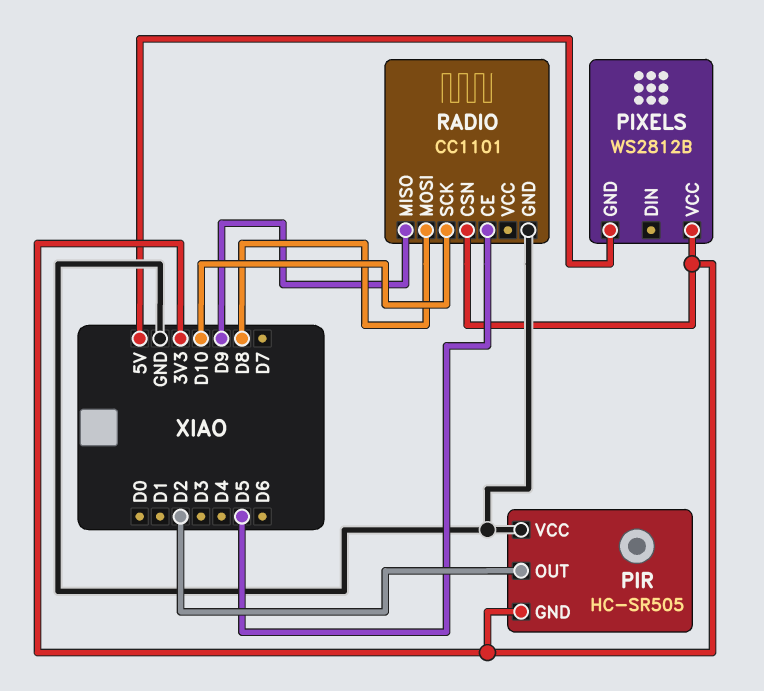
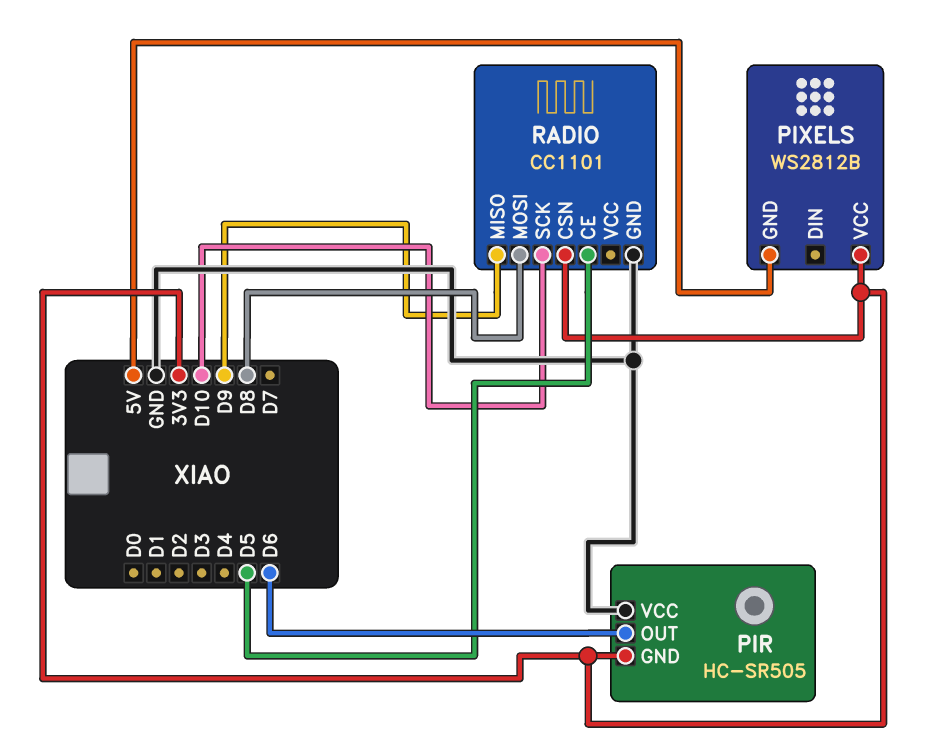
PIR pin OUT: D2 -> D6

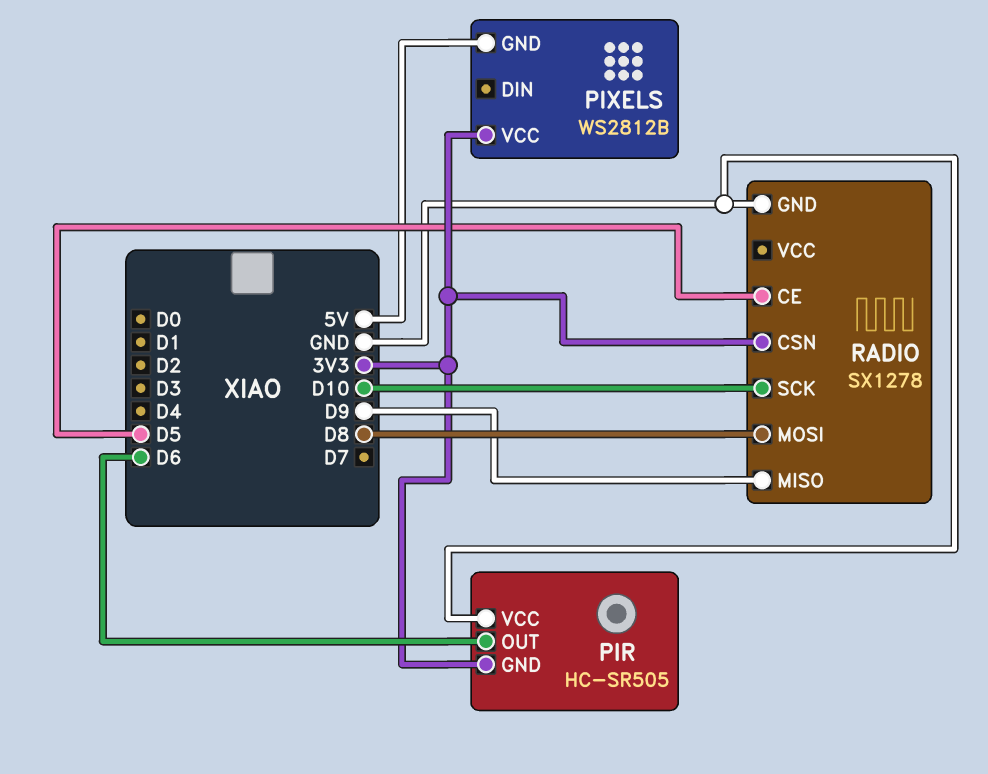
RADIO: CC1101 -> SX1278

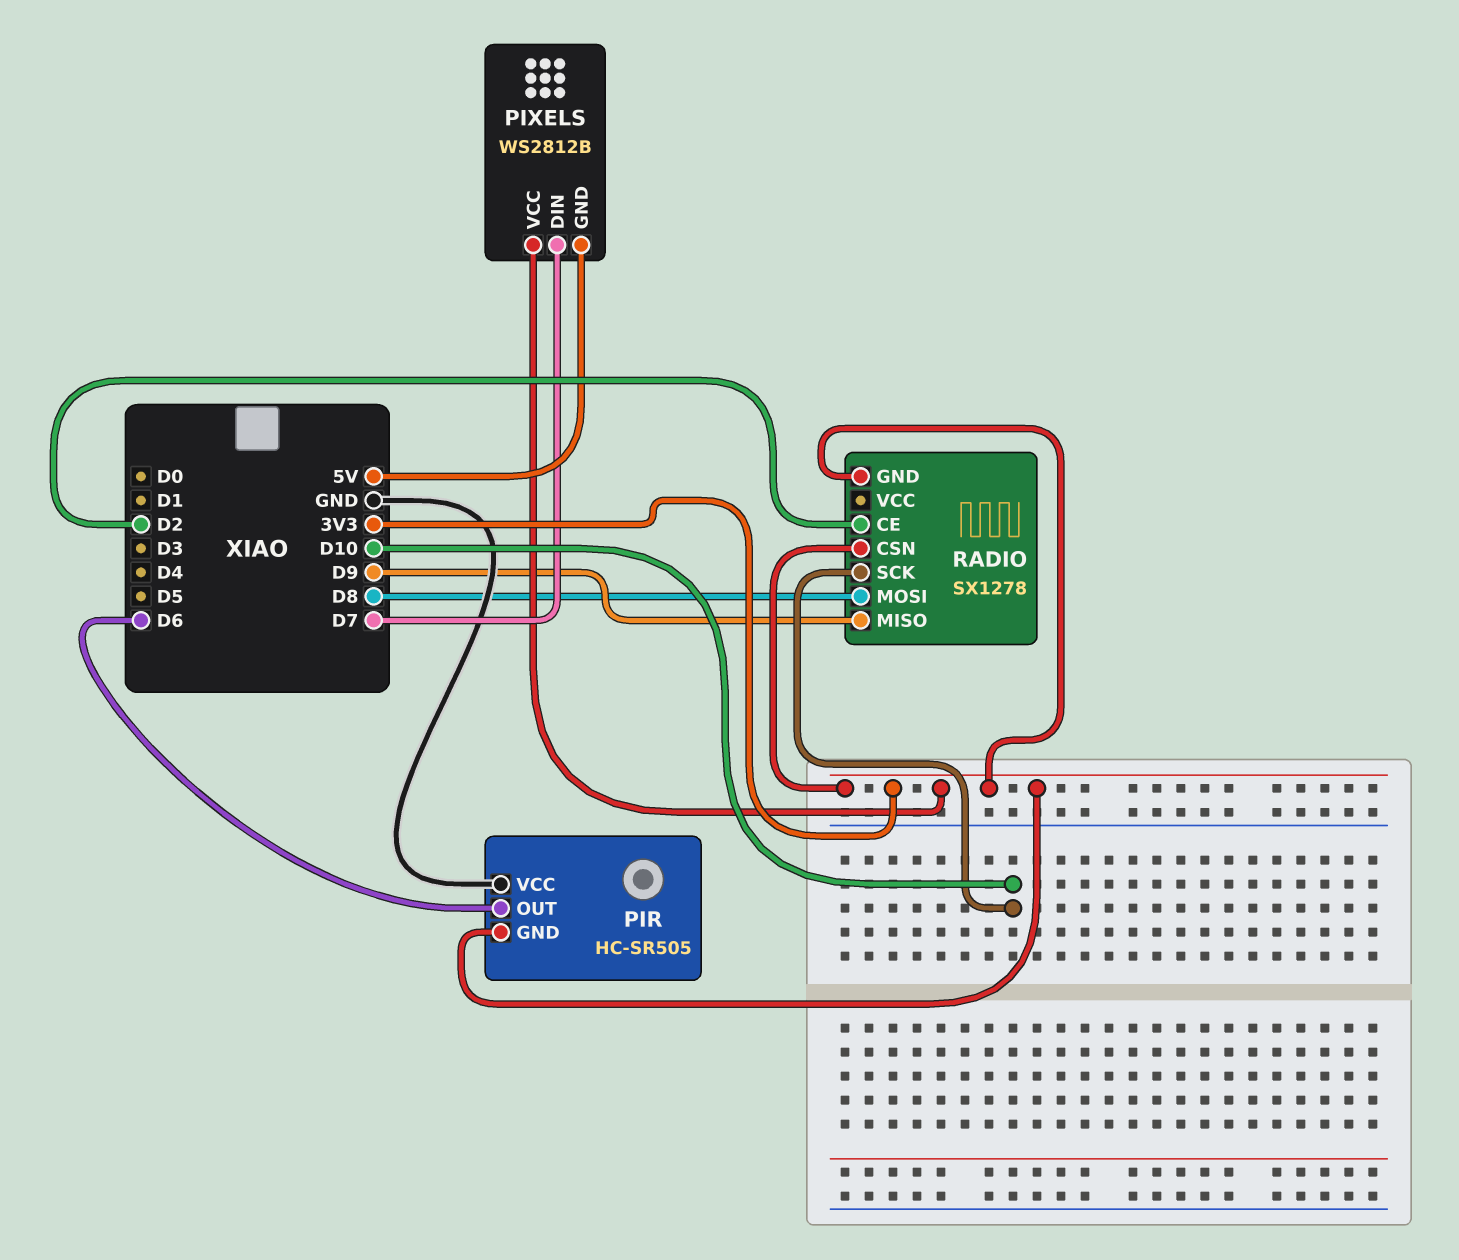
PIXELS pin DIN: none -> D7
RADIO pin CE: D5 -> D2
RADIO pin GND: GND -> 3V3

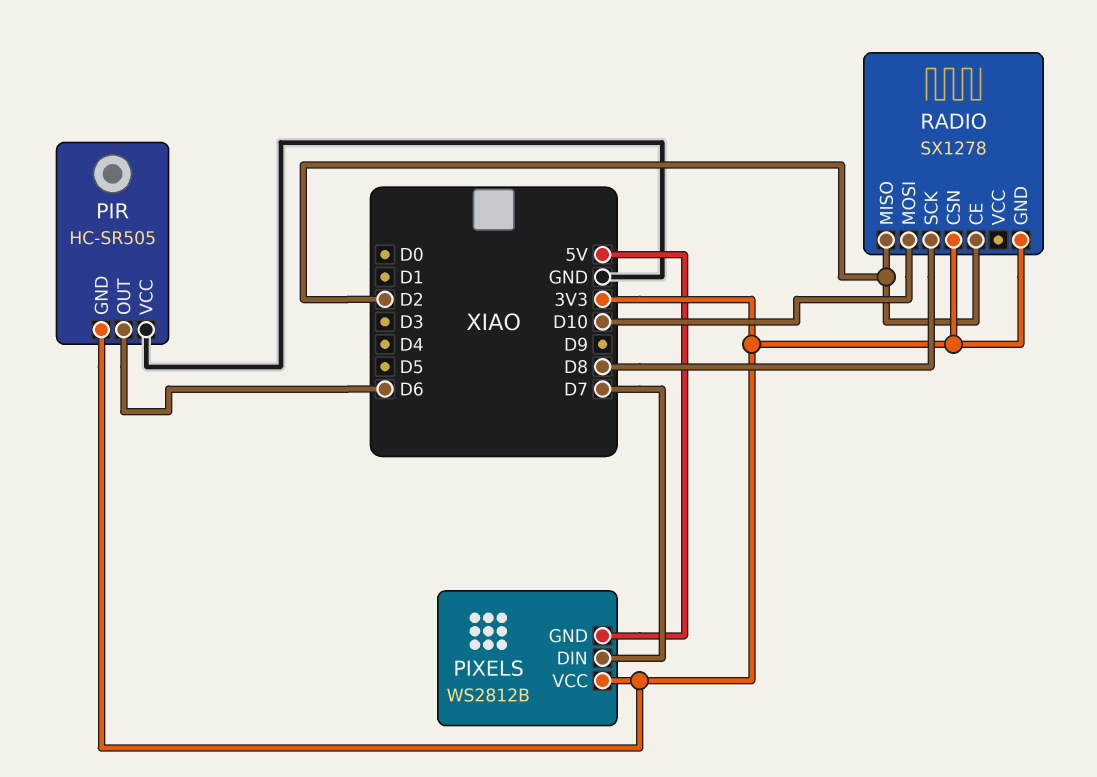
RADIO pin MISO: D9 -> D2
RADIO pin MOSI: D8 -> D10
RADIO pin SCK: D10 -> D8

